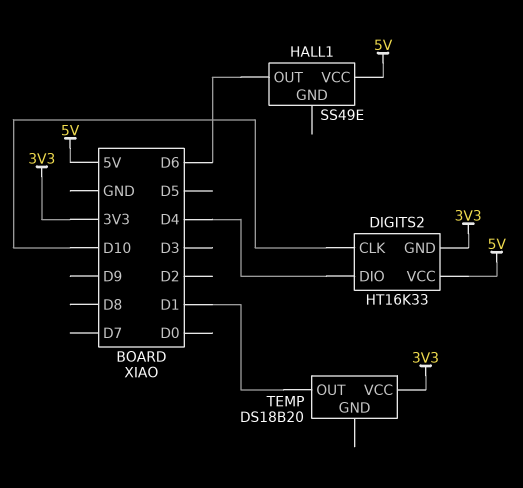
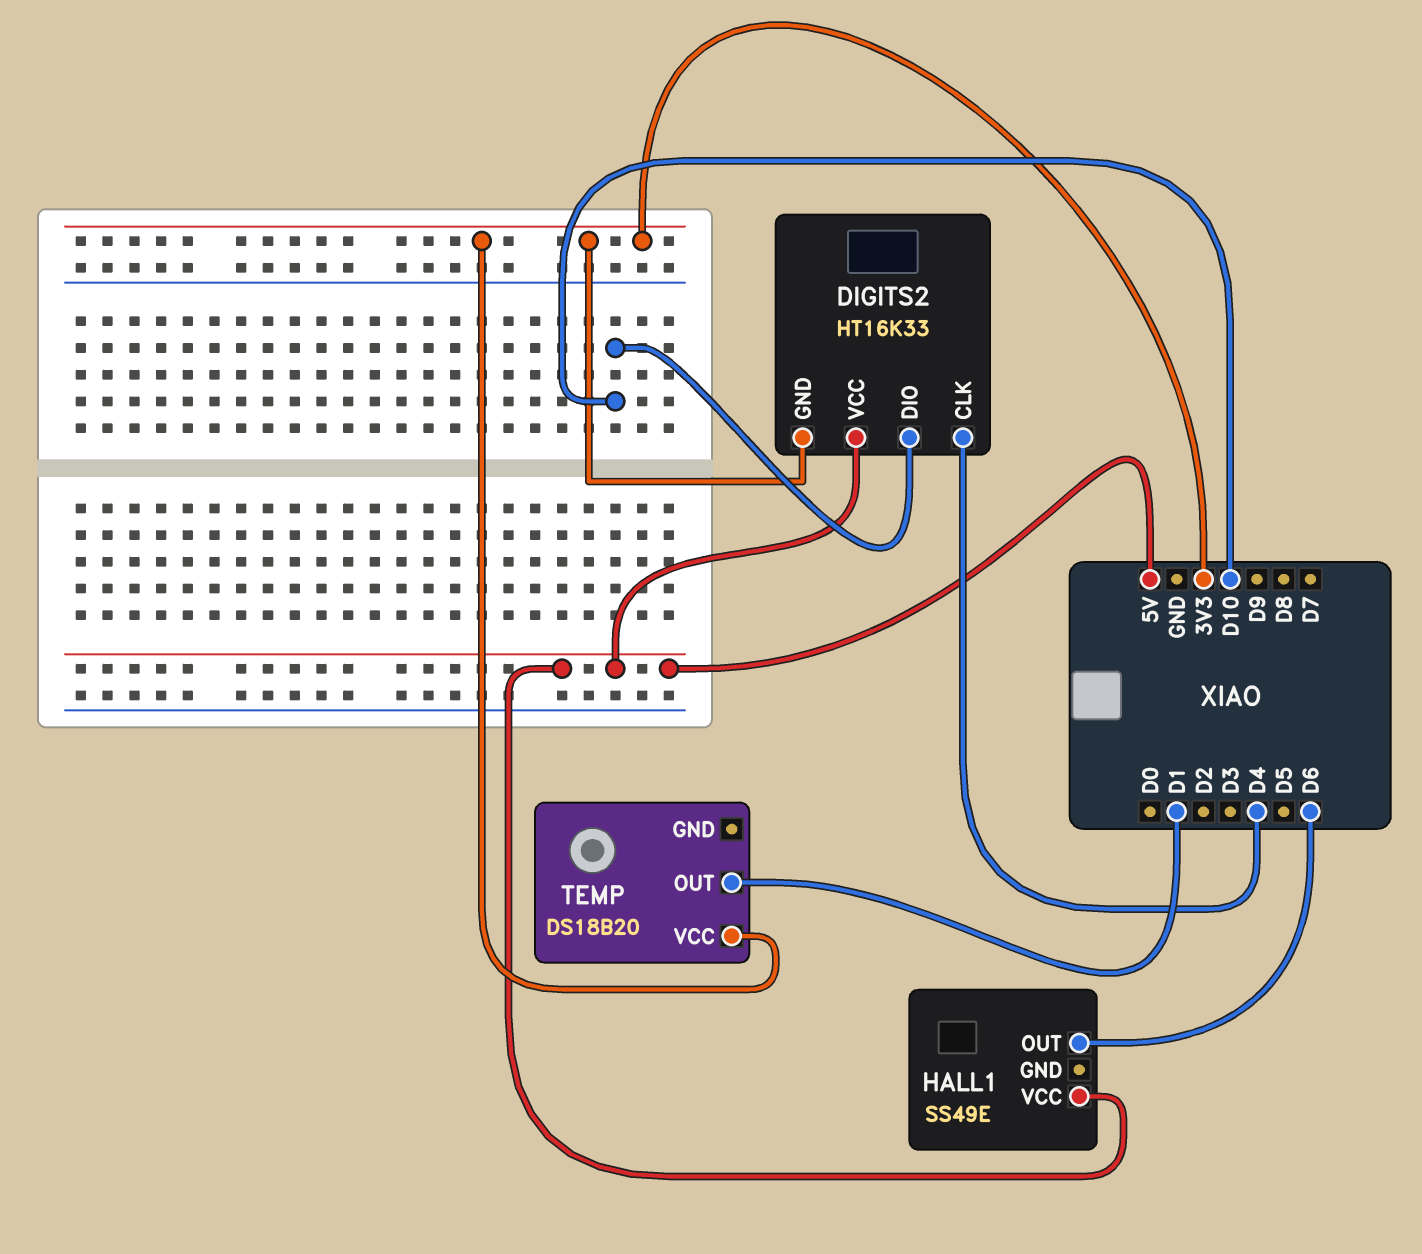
DIGITS2 pin CLK: D10 -> D4
DIGITS2 pin DIO: D4 -> D10

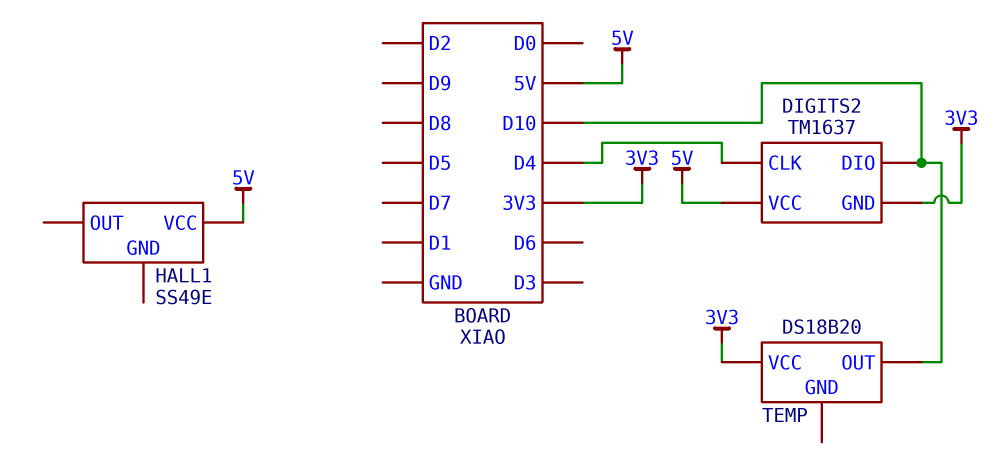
DIGITS2: HT16K33 -> TM1637
HALL1 pin OUT: D6 -> none
TEMP pin OUT: D1 -> D10

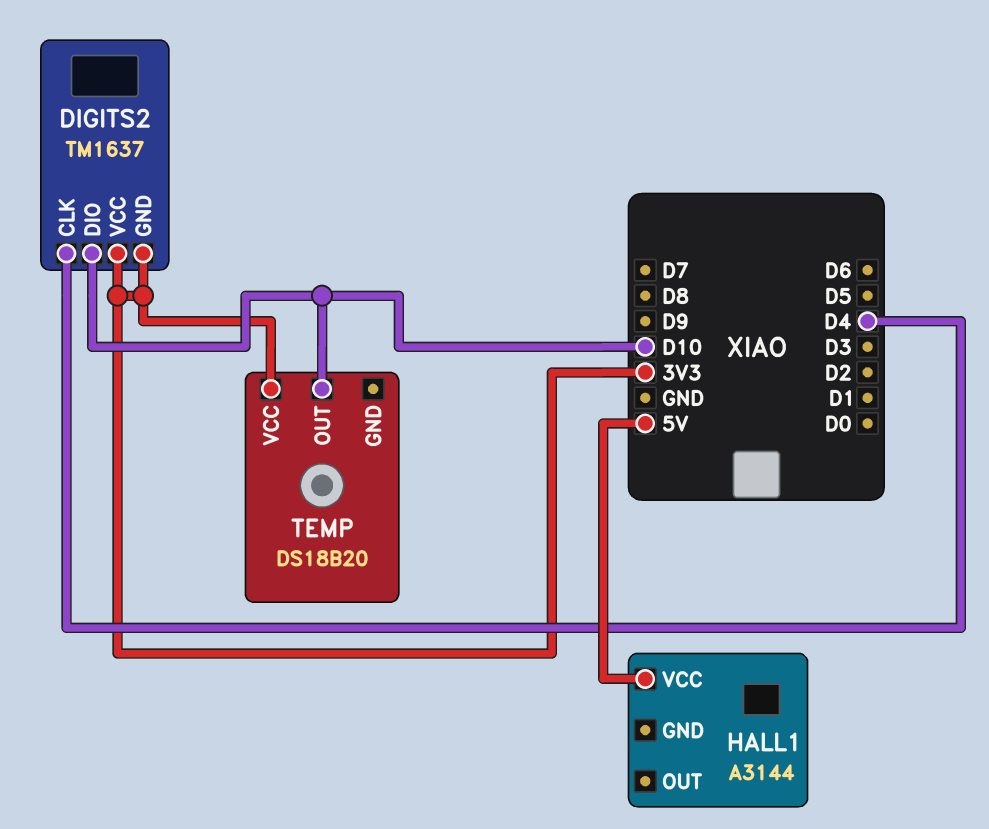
DIGITS2 pin VCC: 5V -> 3V3
HALL1: SS49E -> A3144

